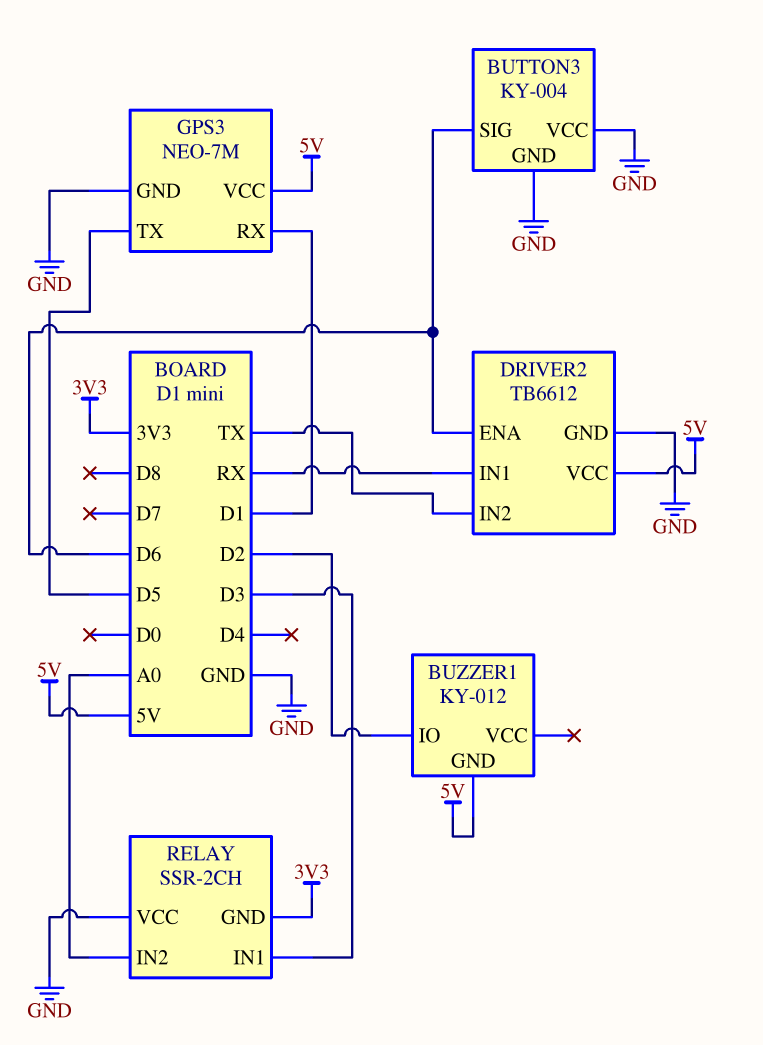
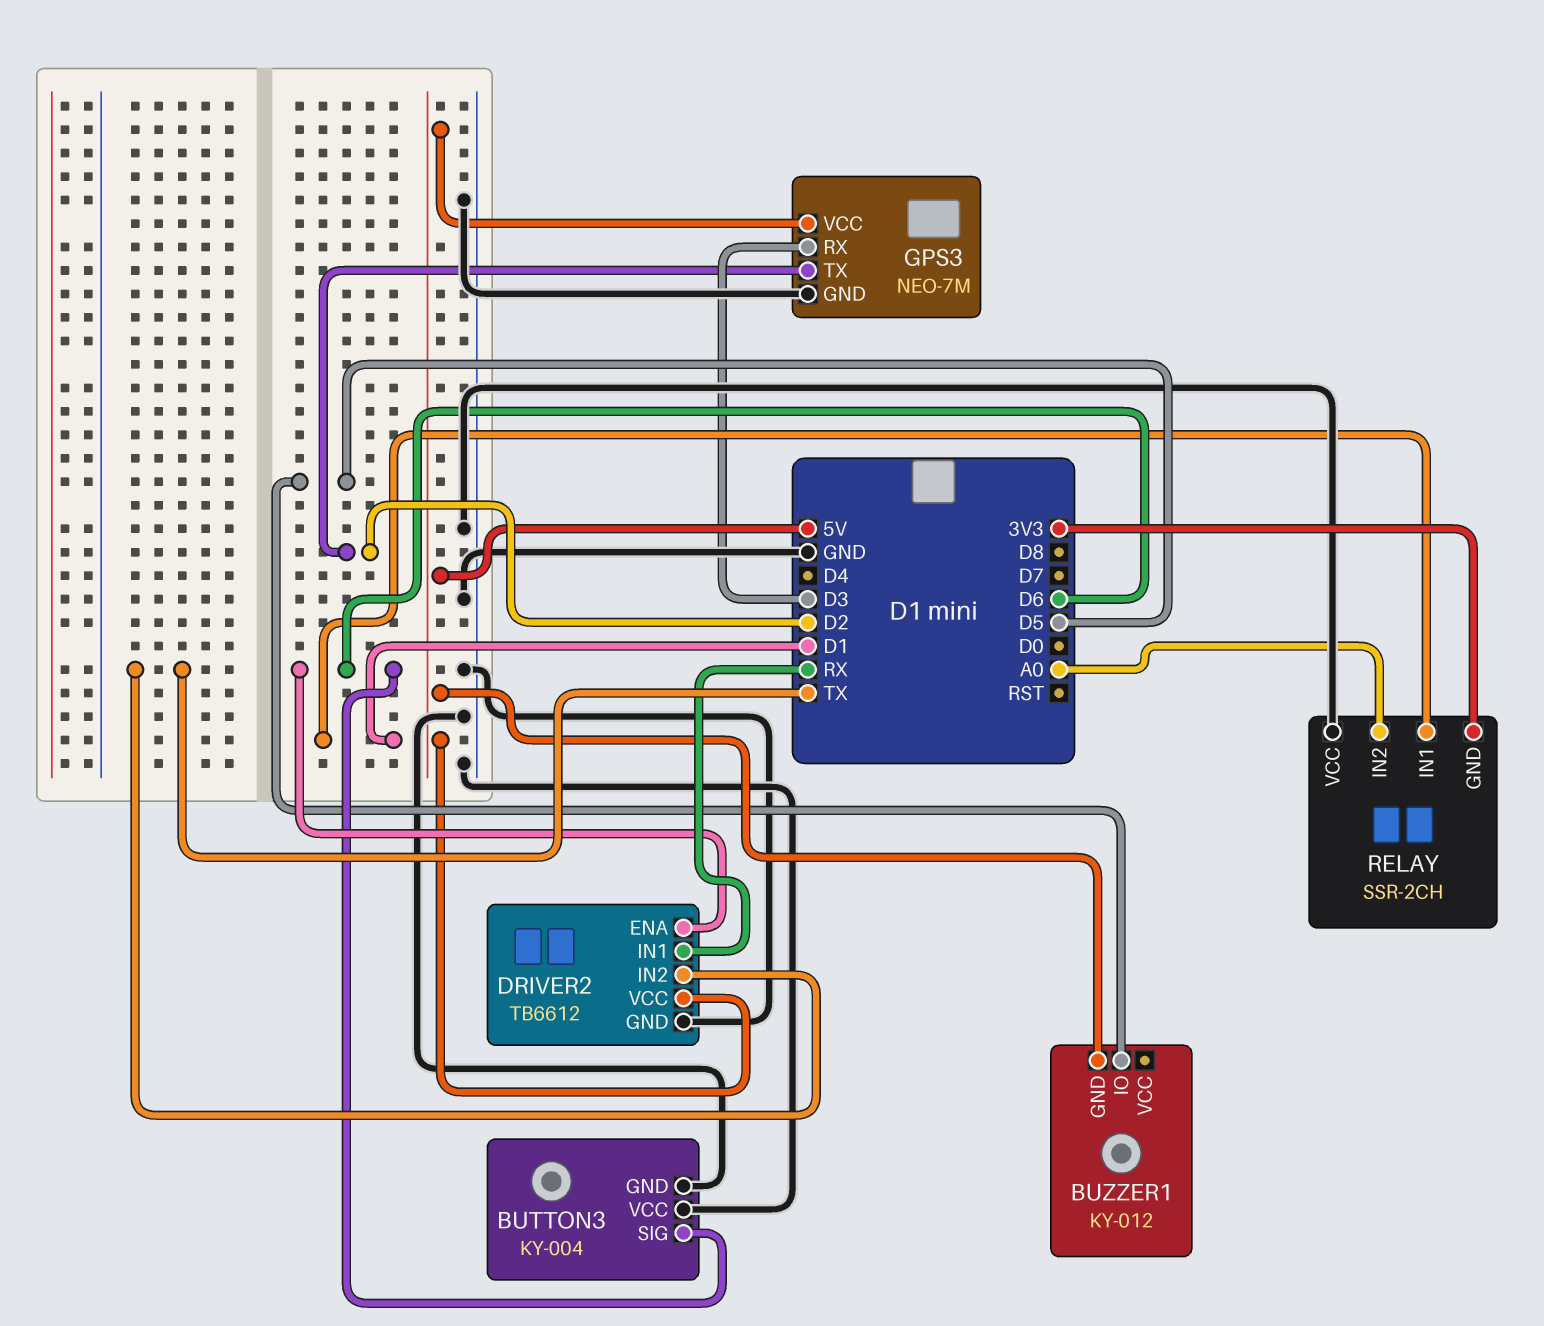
BUZZER1 pin IO: D2 -> D5
GPS3 pin RX: D1 -> D3
GPS3 pin TX: D5 -> D2
RELAY pin IN1: D3 -> D1

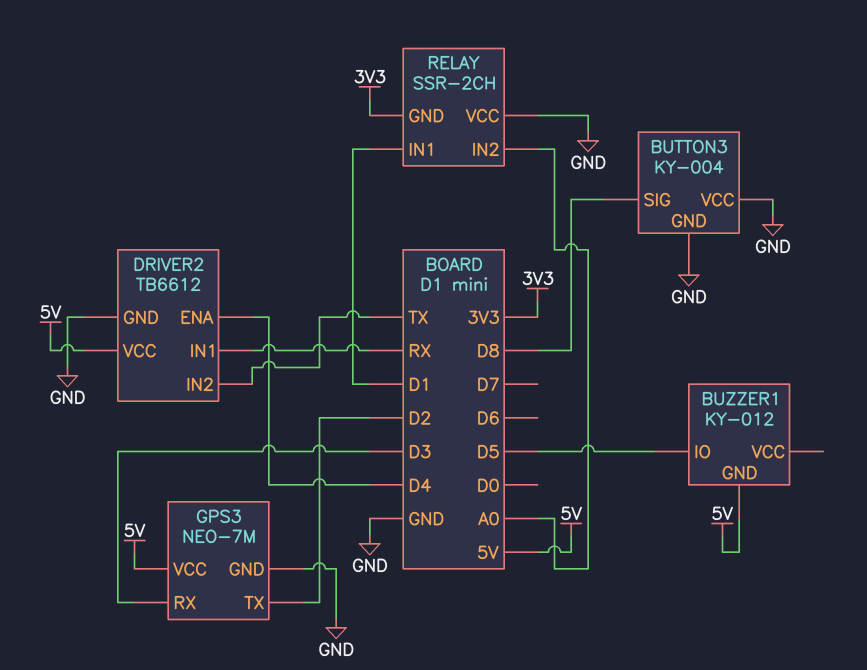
BUTTON3 pin SIG: D6 -> D8
DRIVER2 pin ENA: D6 -> D4

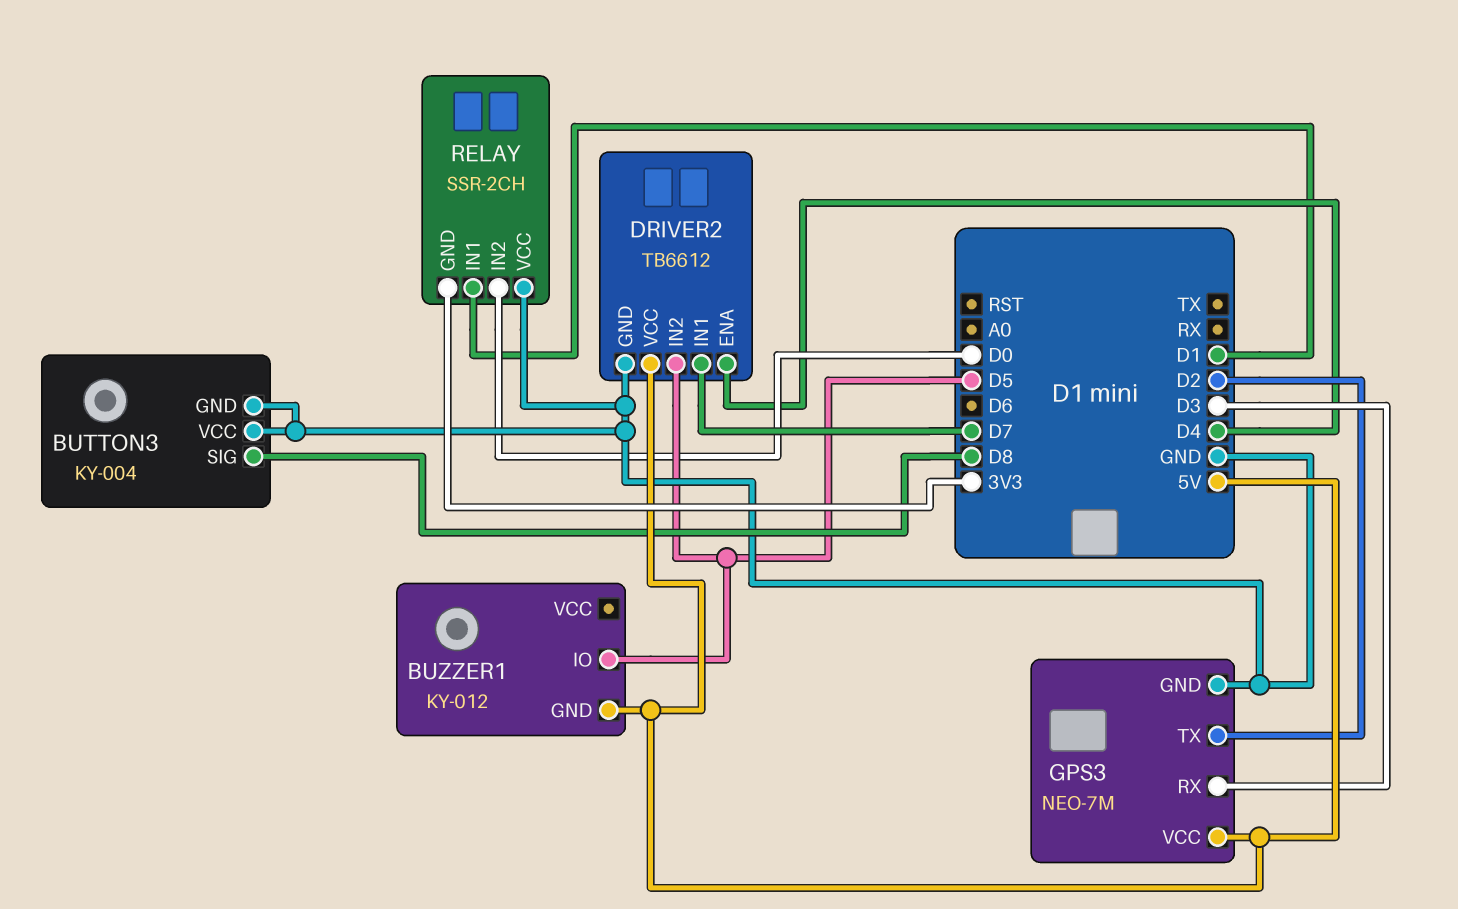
DRIVER2 pin IN1: RX -> D7
DRIVER2 pin IN2: TX -> D5
RELAY pin IN2: A0 -> D0

